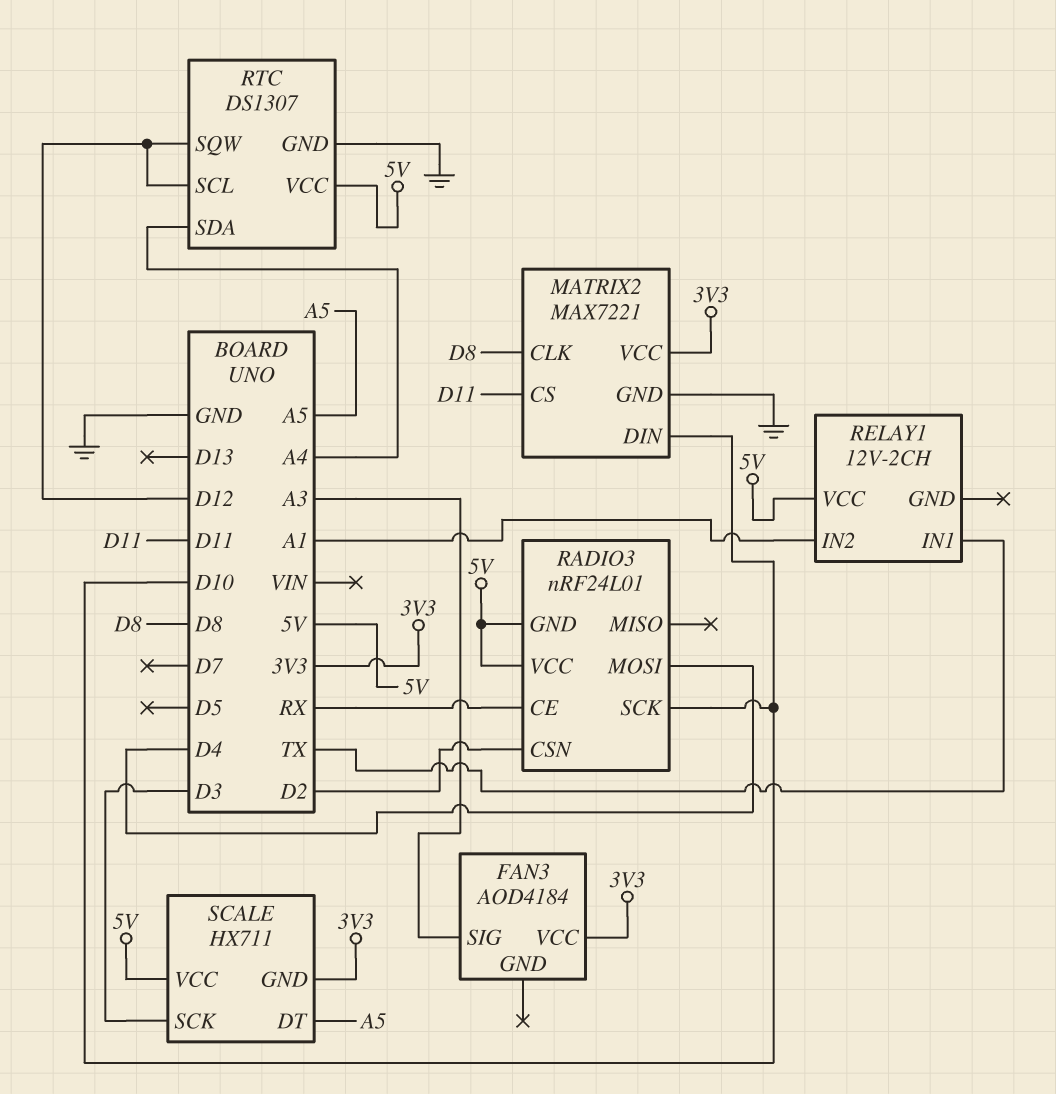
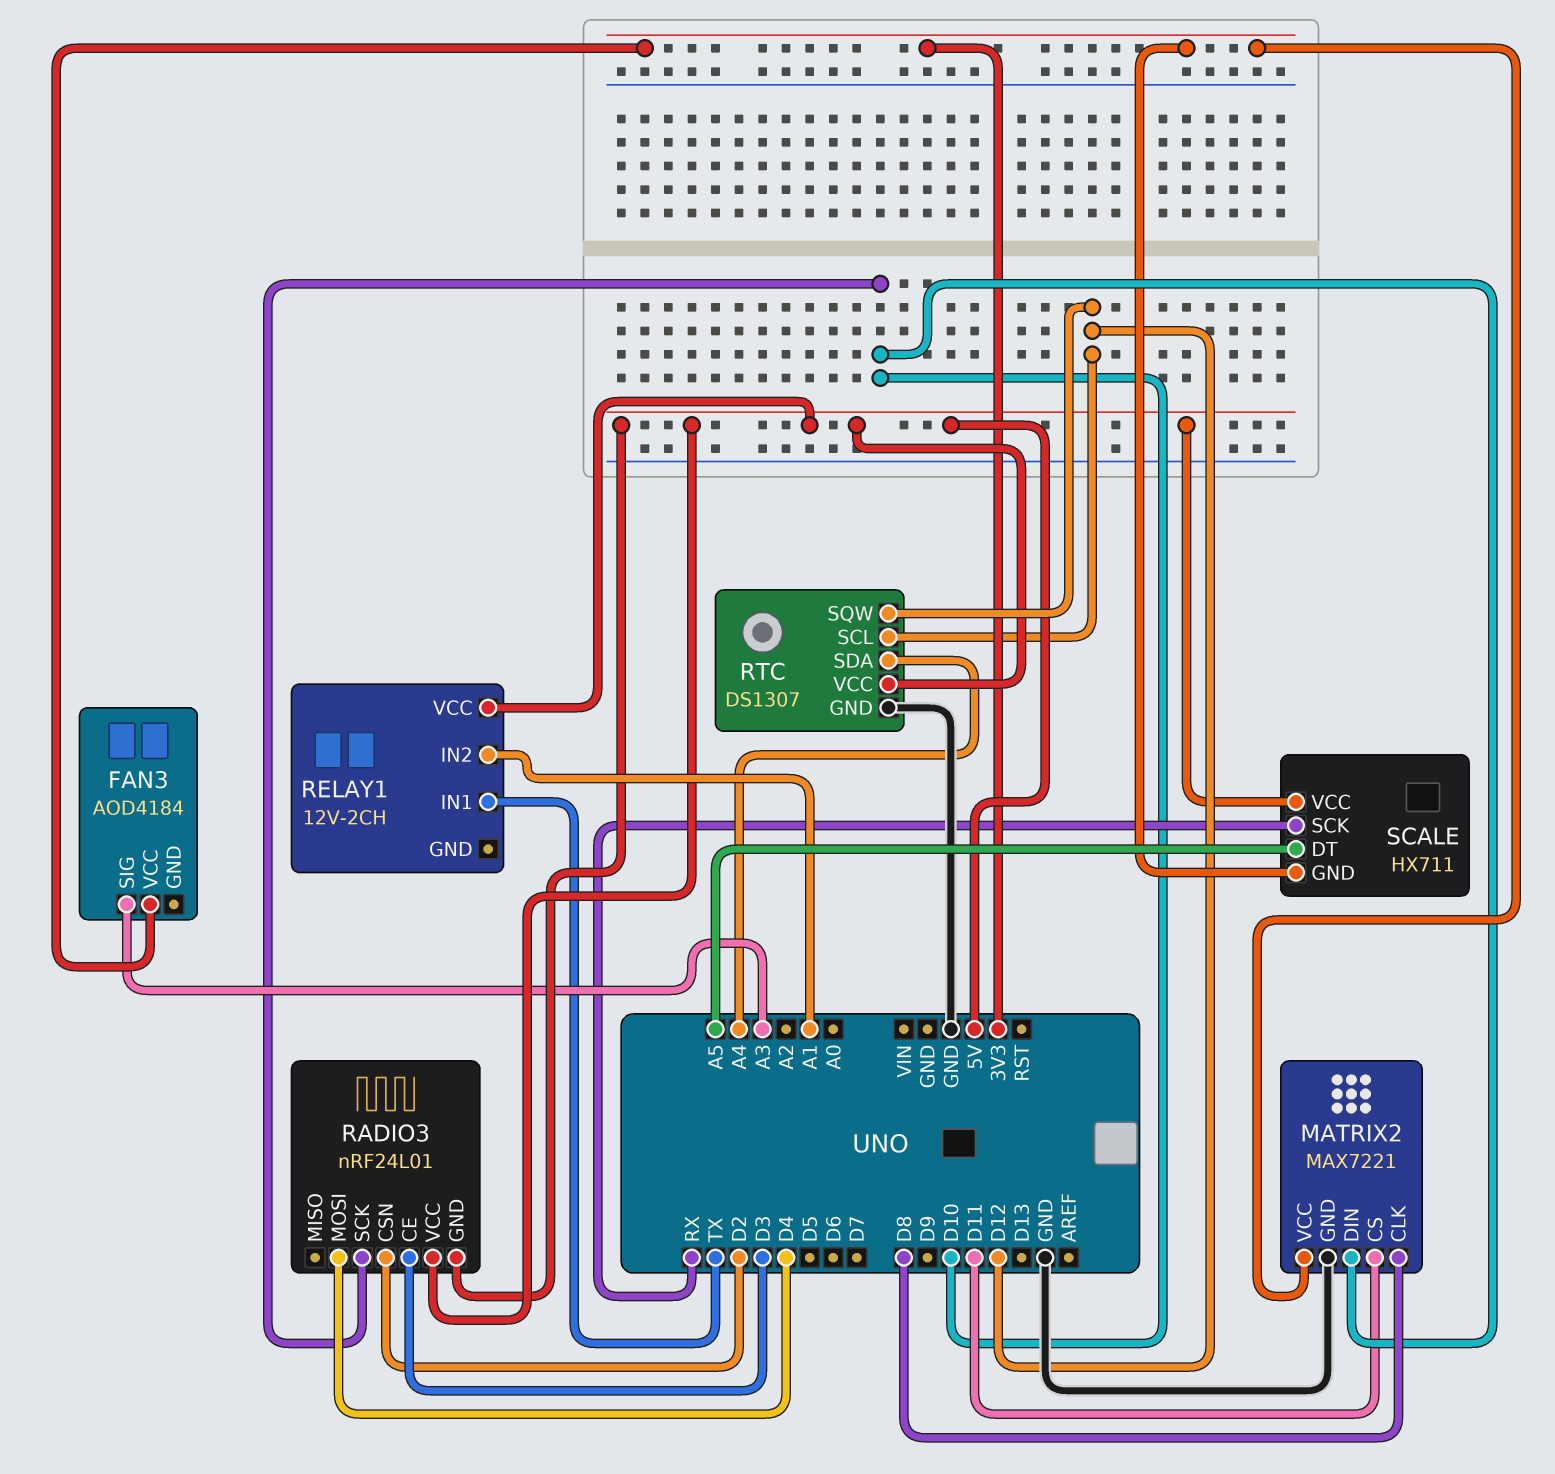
RADIO3 pin CE: RX -> D3
SCALE pin SCK: D3 -> RX

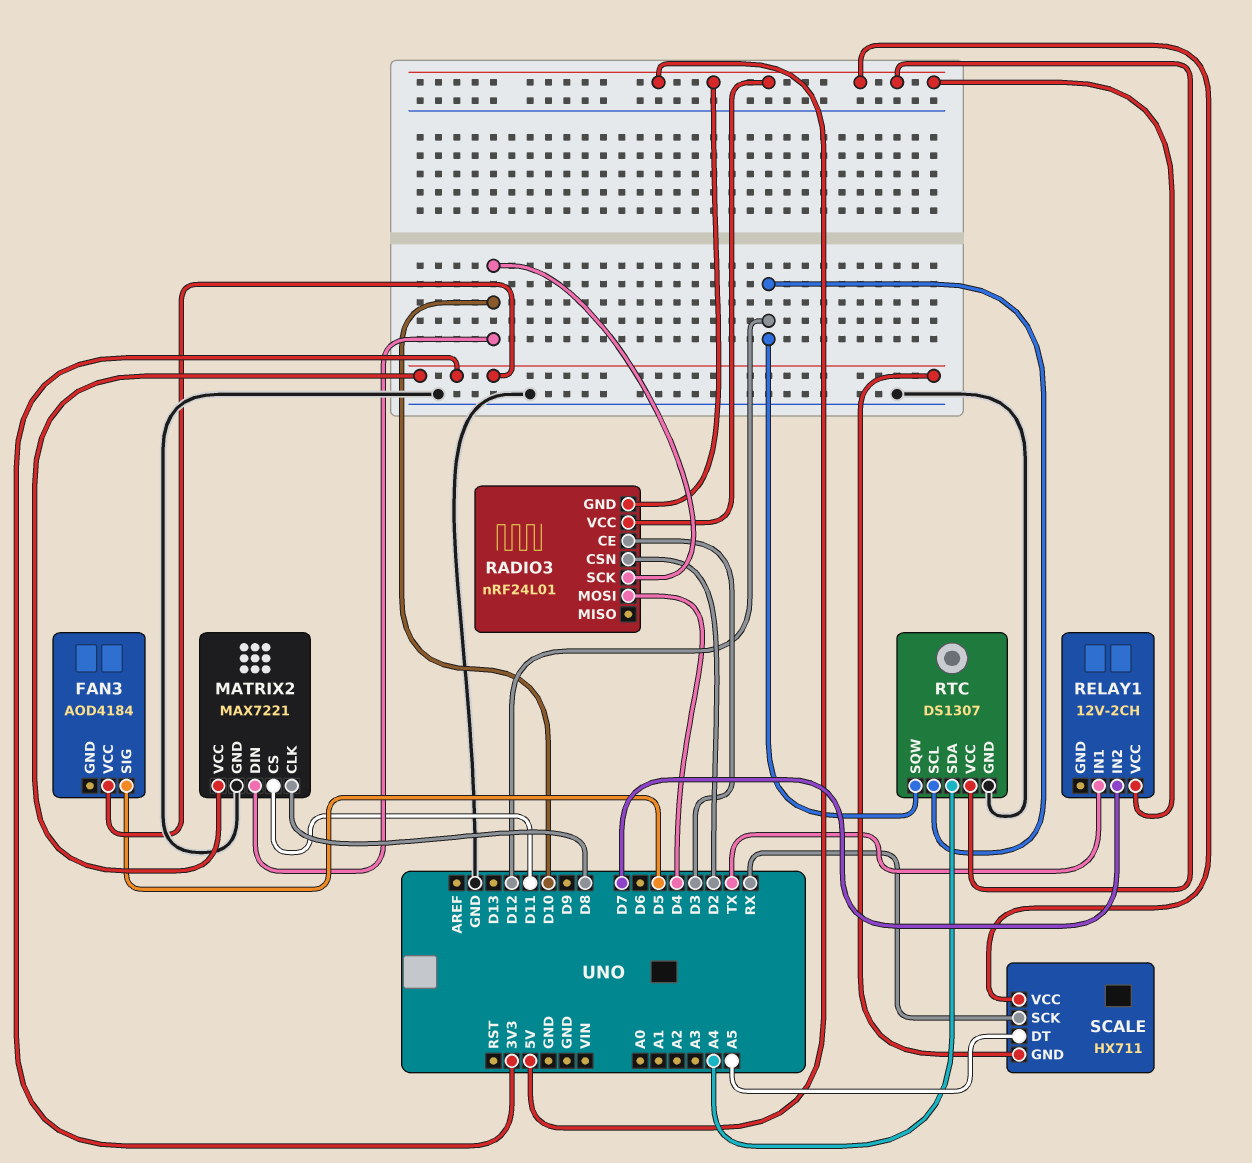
FAN3 pin SIG: A3 -> D5
RELAY1 pin IN2: A1 -> D7

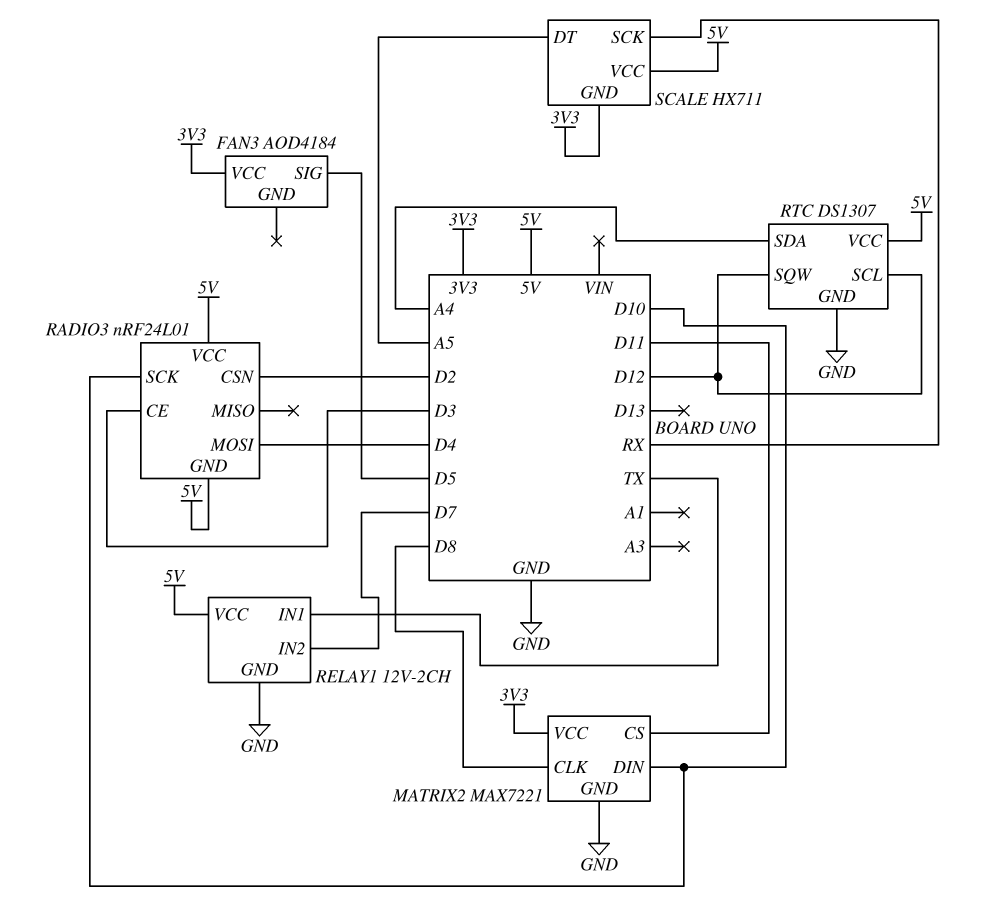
RELAY1 pin GND: none -> GND

